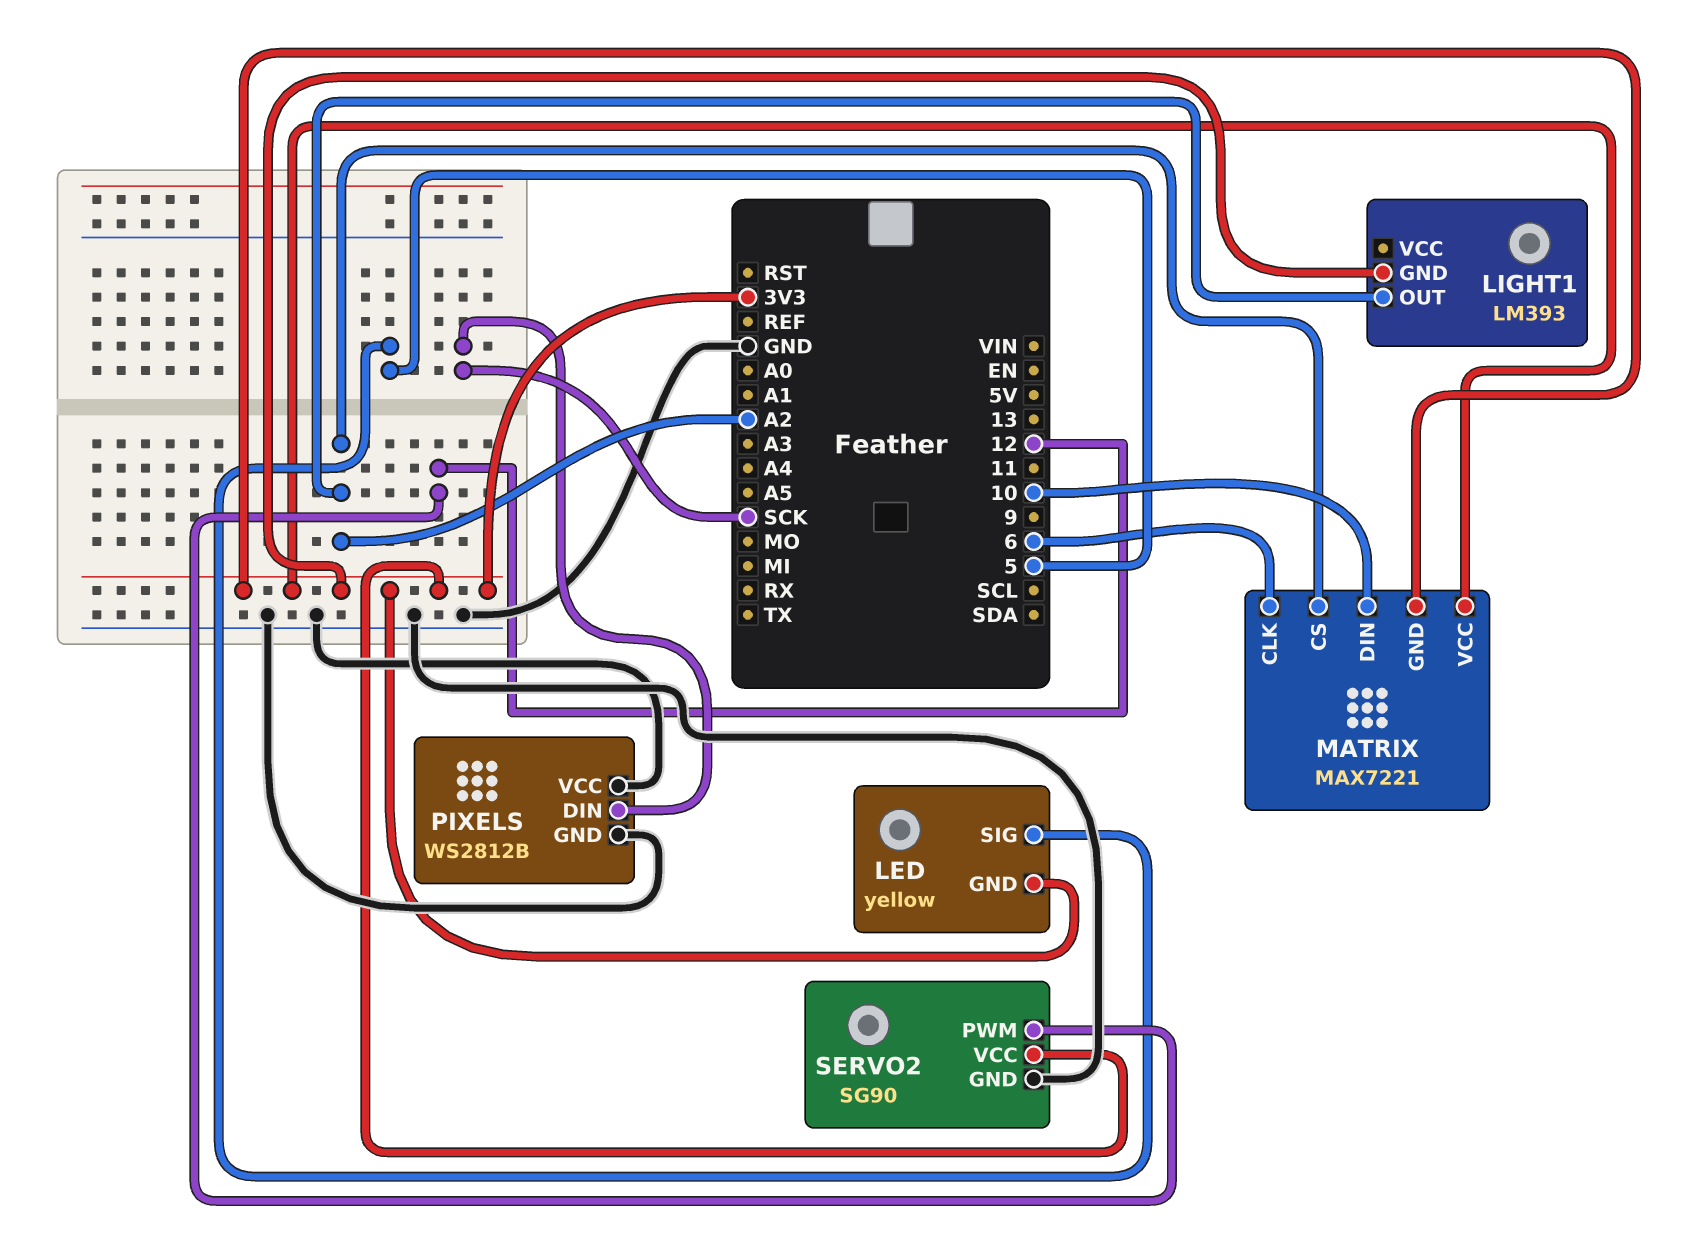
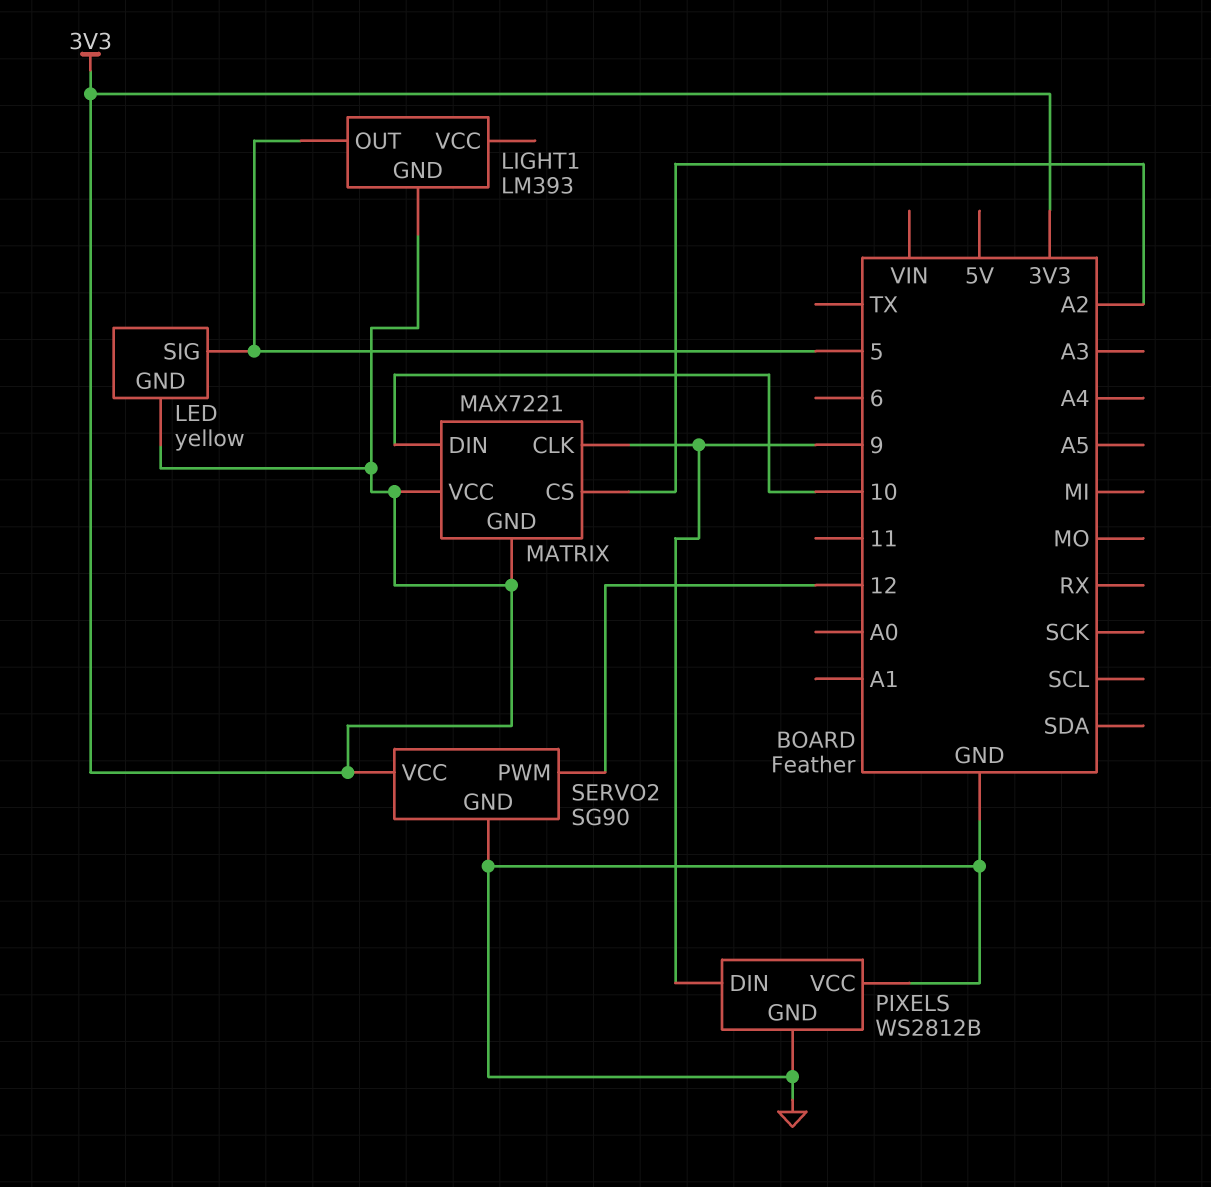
LIGHT1 pin OUT: A2 -> 5
MATRIX pin CLK: 6 -> 9
PIXELS pin DIN: SCK -> 9

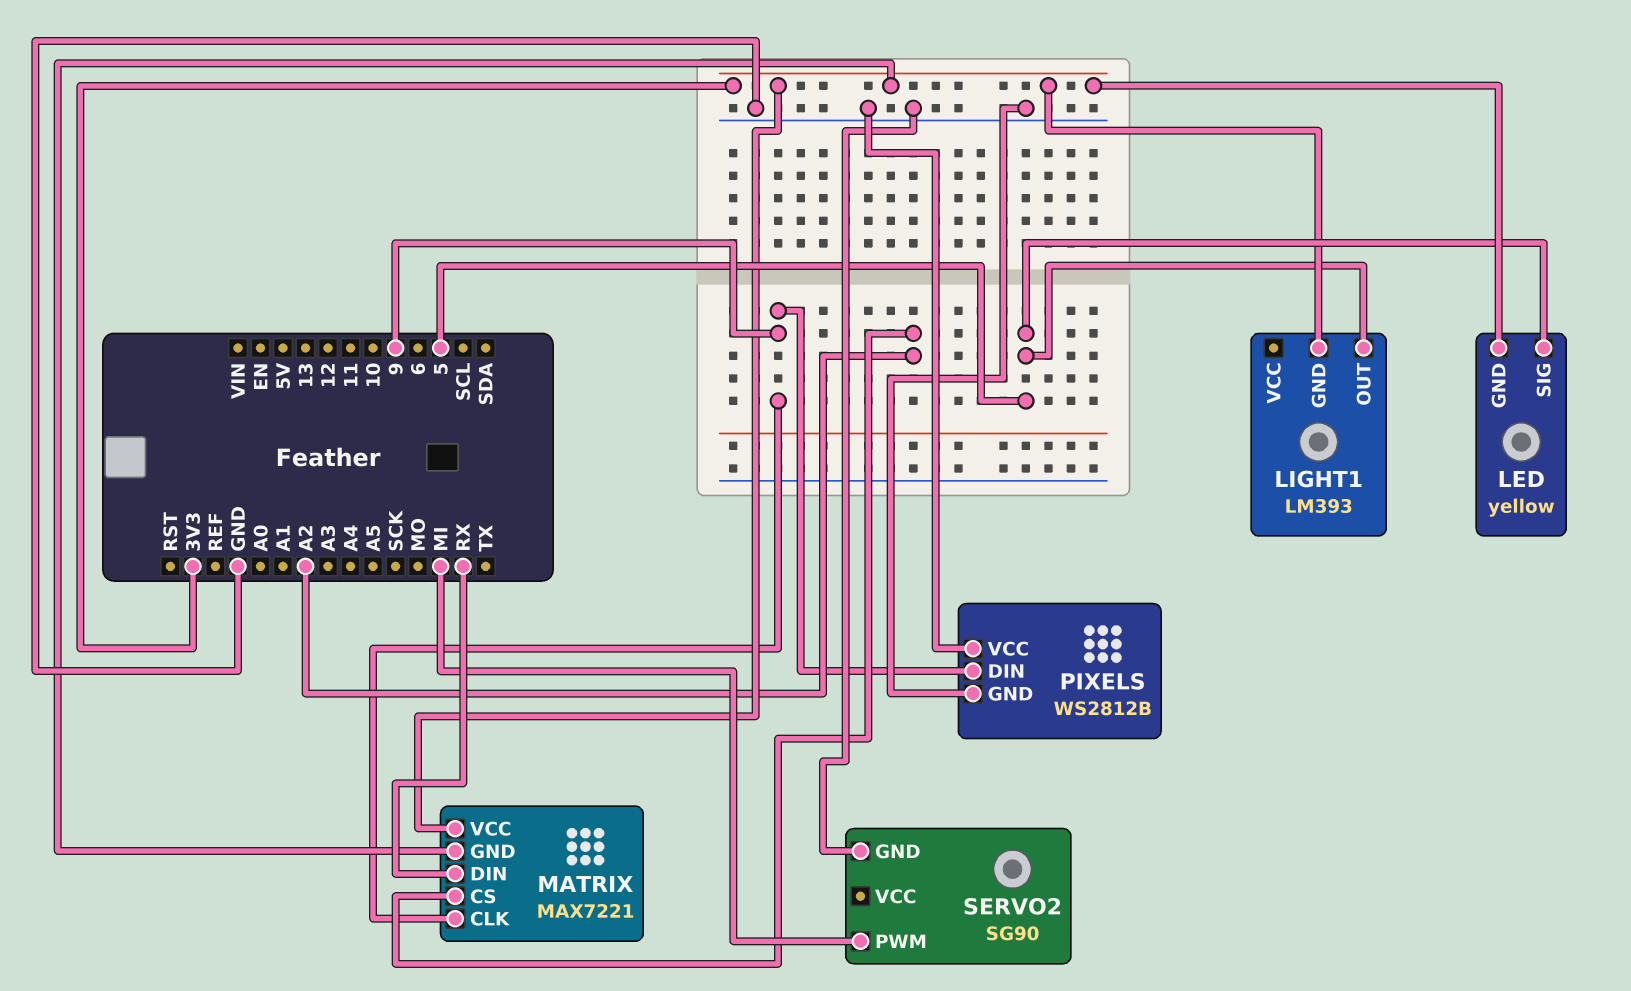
MATRIX pin DIN: 10 -> RX
SERVO2 pin PWM: 12 -> MI
SERVO2 pin VCC: 3V3 -> none

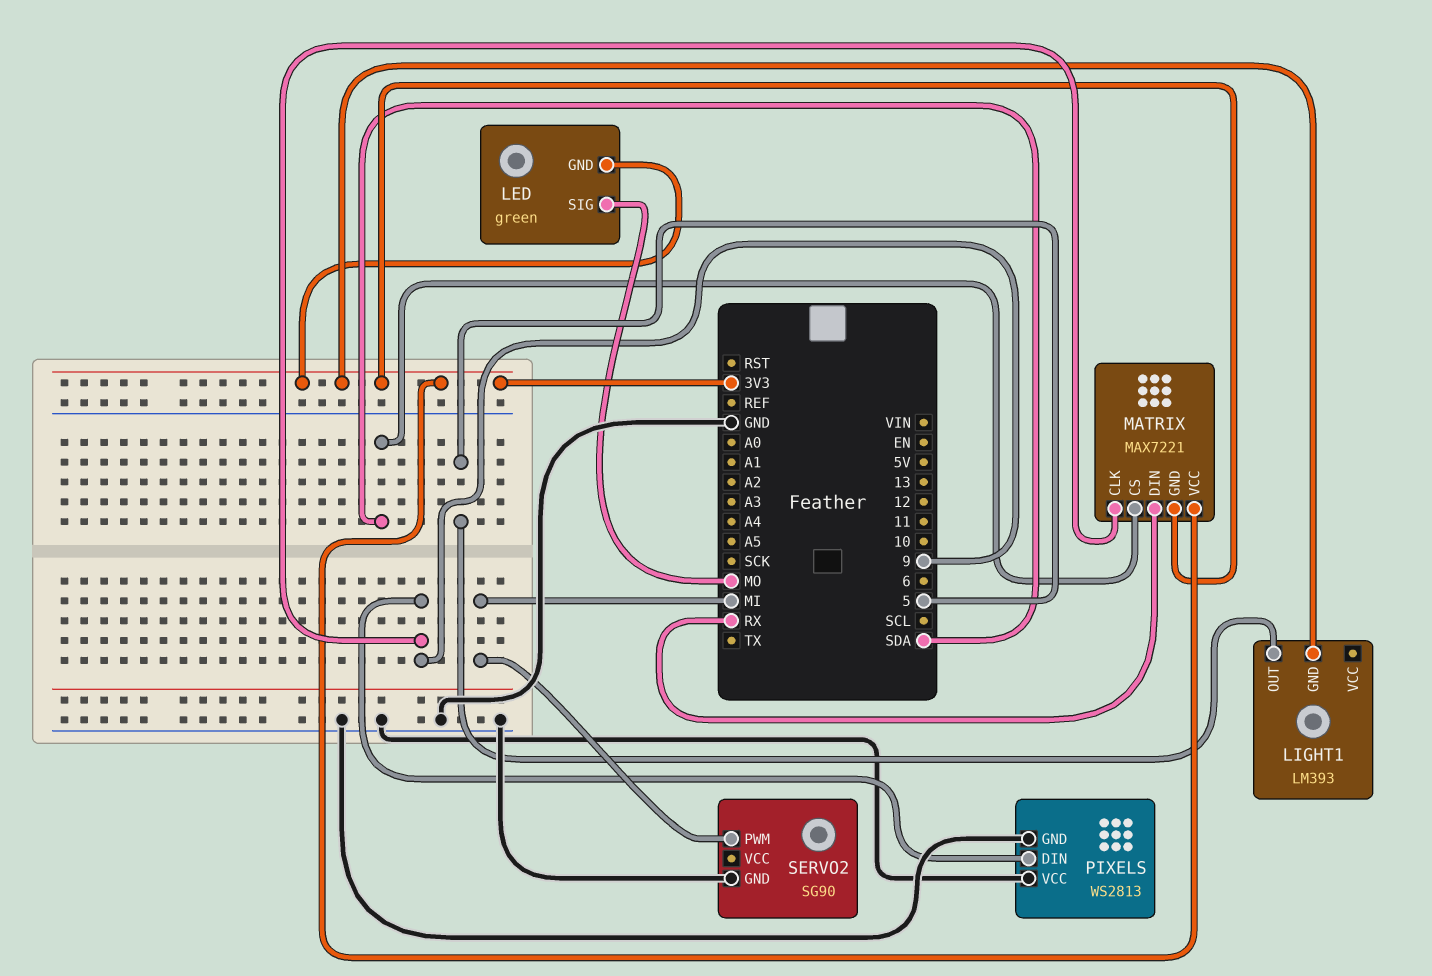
LED: yellow -> green
LED pin SIG: 5 -> MO
MATRIX pin CS: A2 -> SDA
PIXELS: WS2812B -> WS2813

